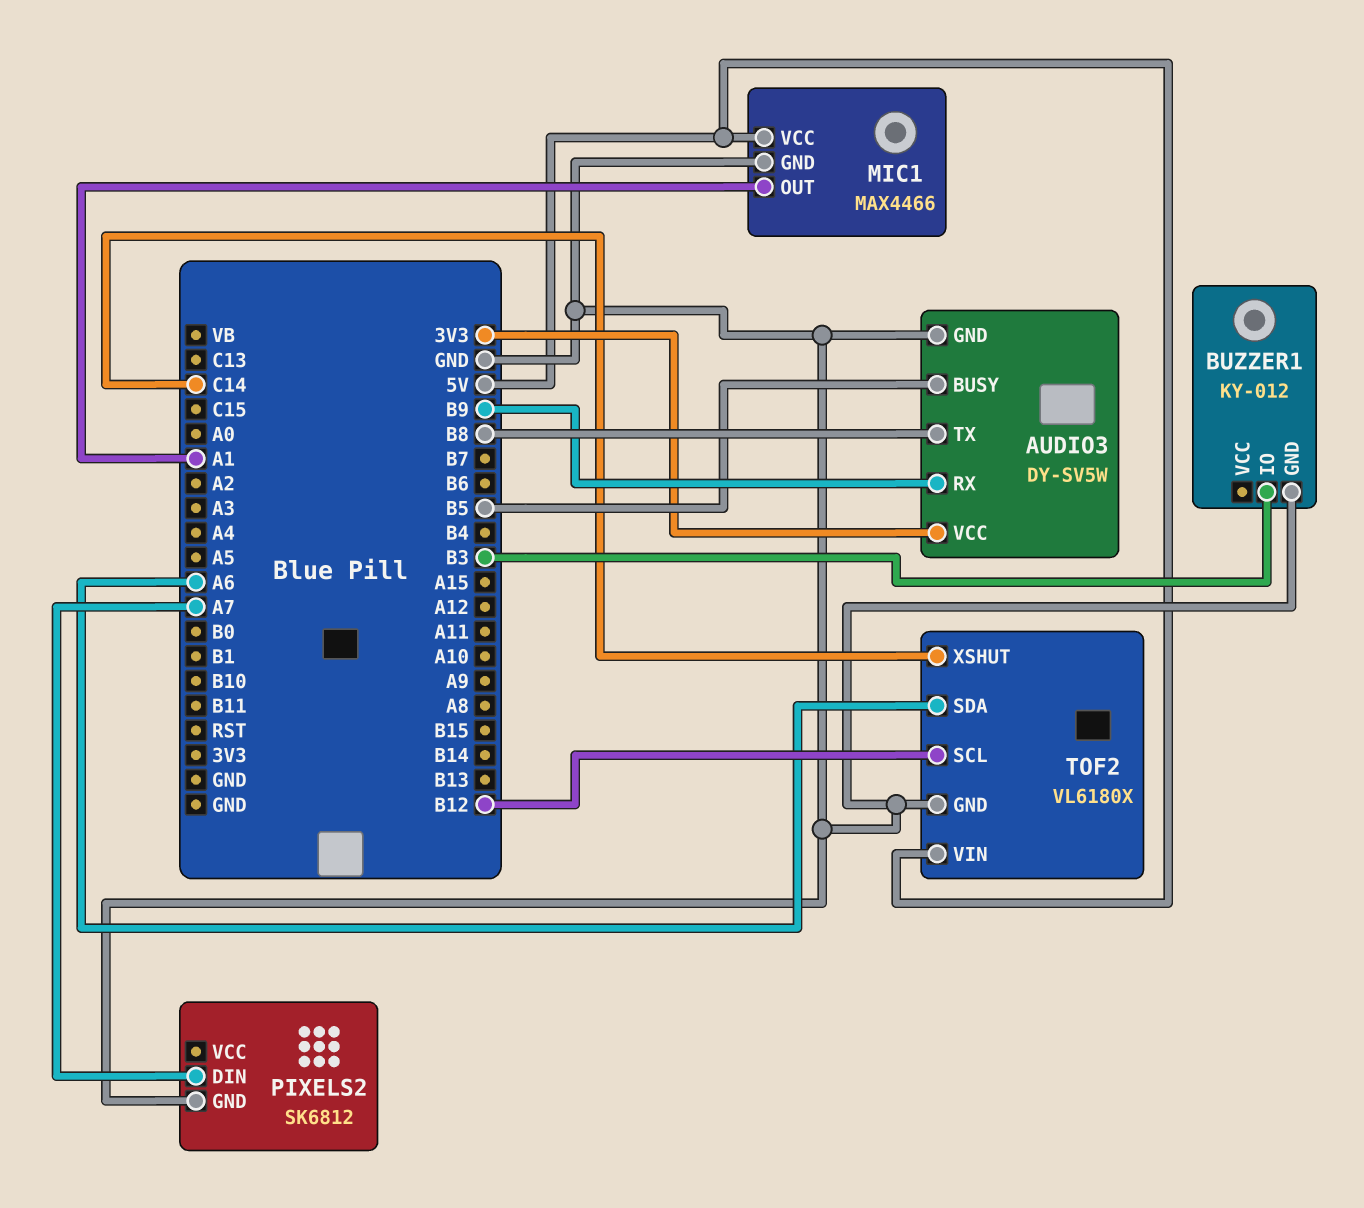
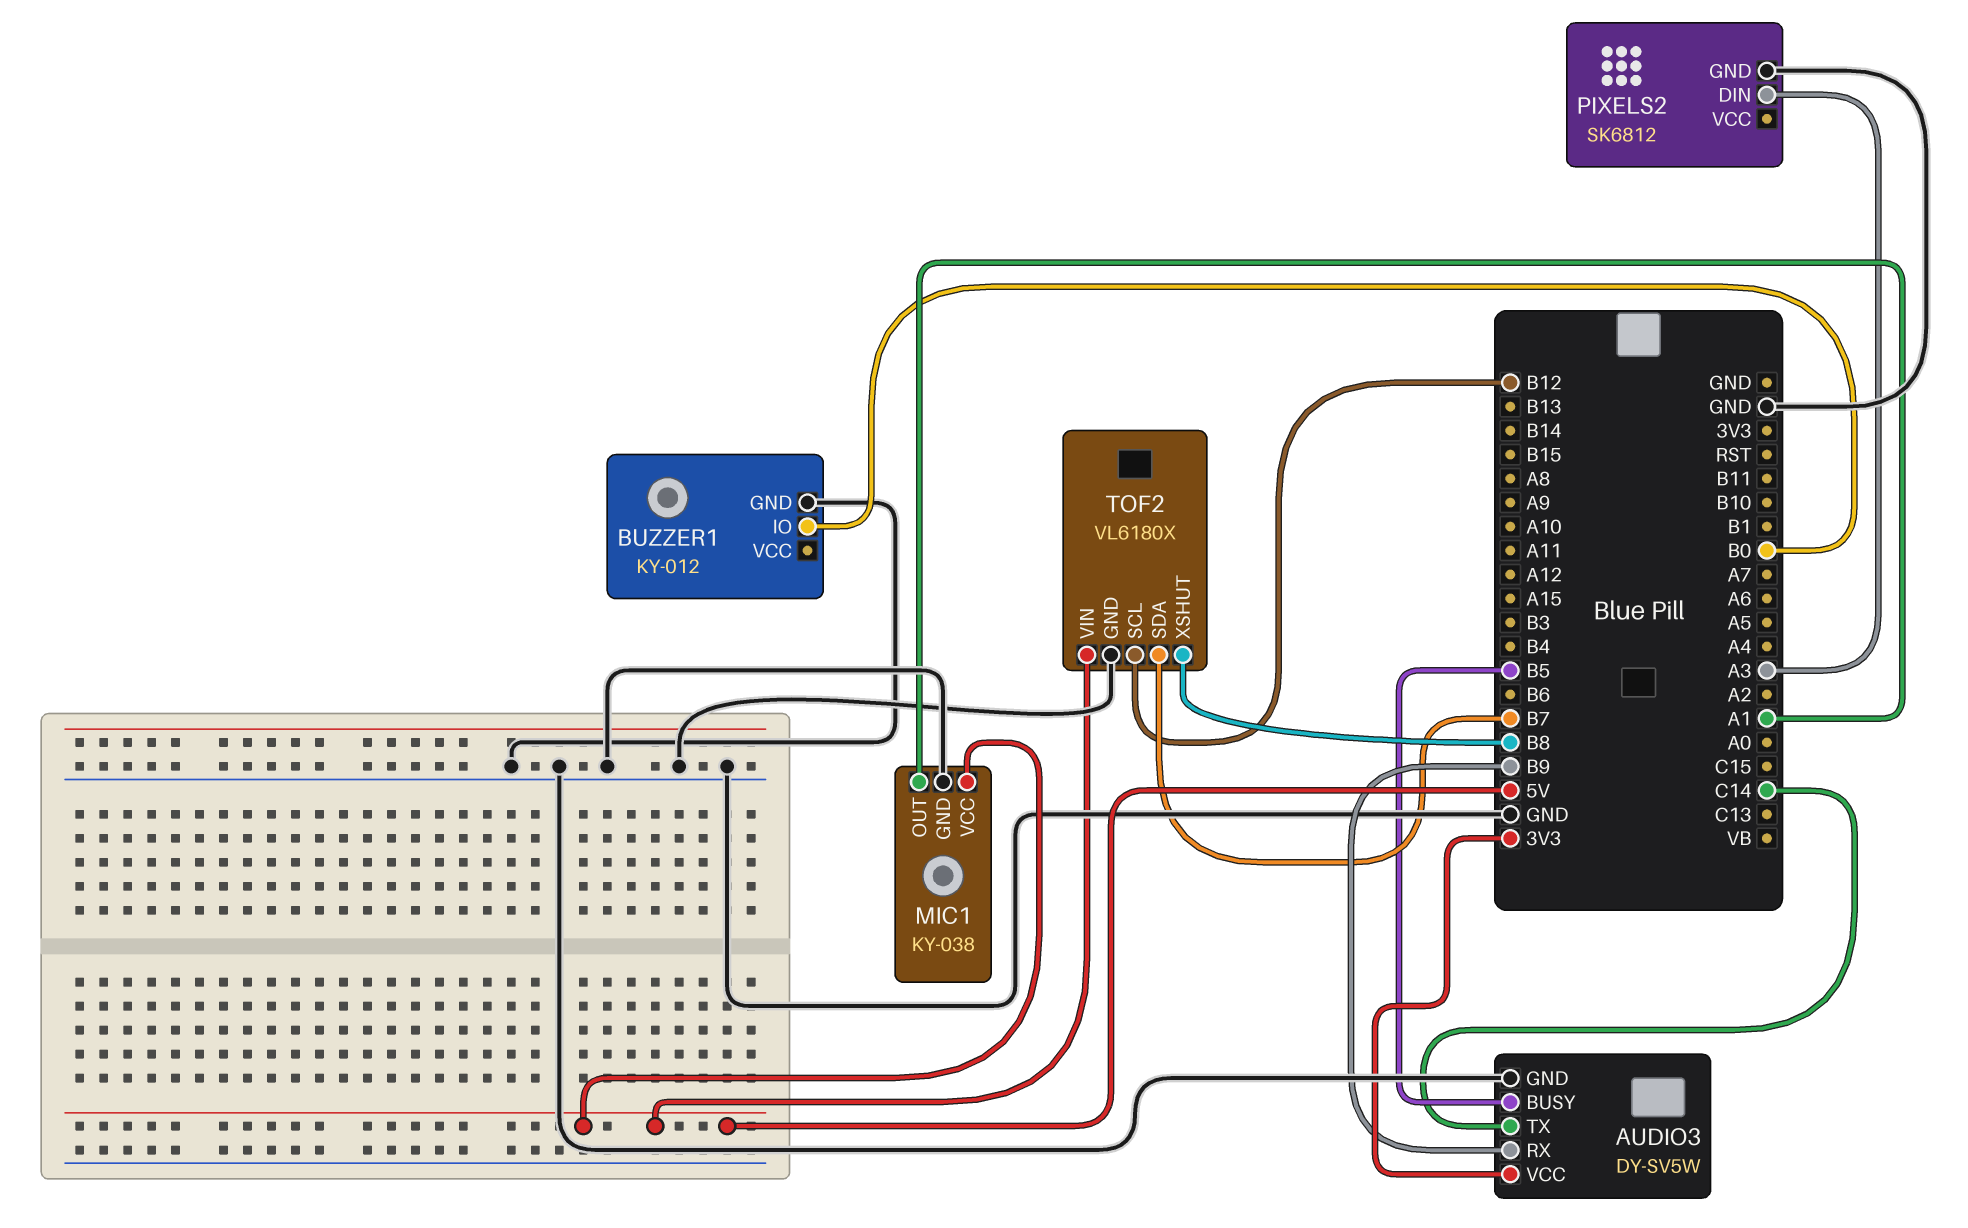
AUDIO3 pin TX: B8 -> C14
BUZZER1 pin IO: B3 -> B0
MIC1: MAX4466 -> KY-038
PIXELS2 pin DIN: A7 -> A3
TOF2 pin SDA: A6 -> B7
TOF2 pin XSHUT: C14 -> B8

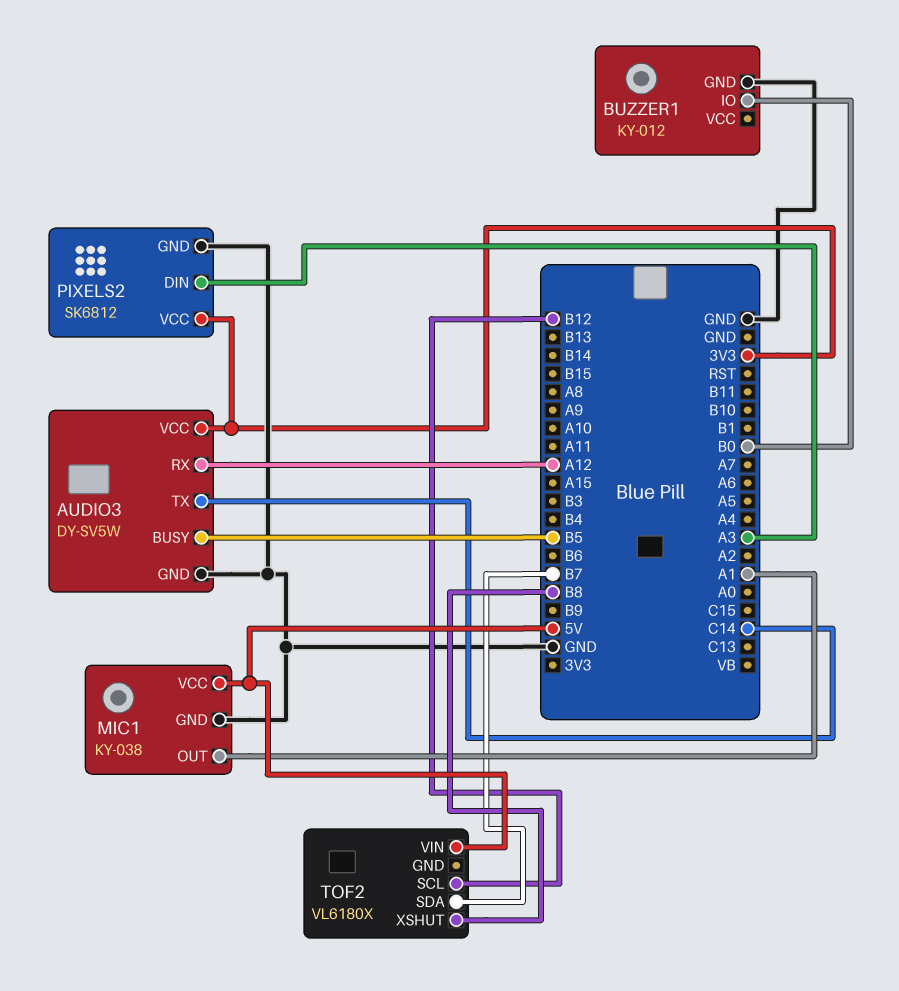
AUDIO3 pin RX: B9 -> A12
PIXELS2 pin VCC: none -> 3V3
TOF2 pin GND: GND -> none

